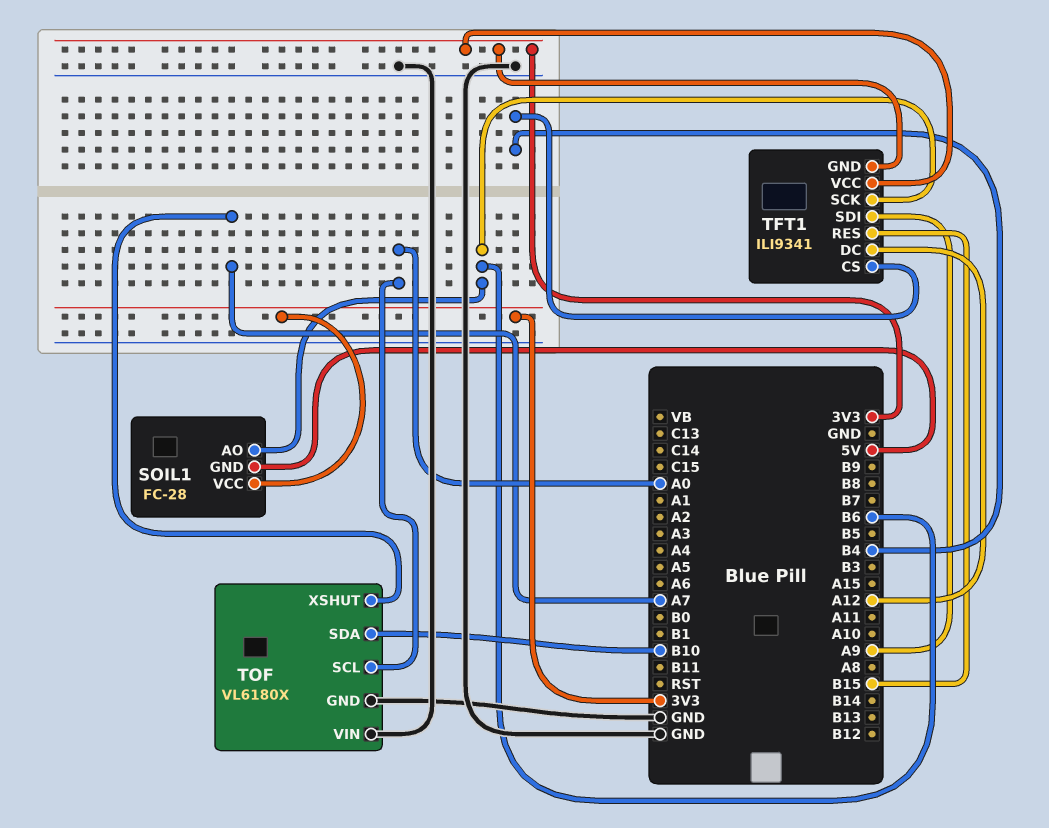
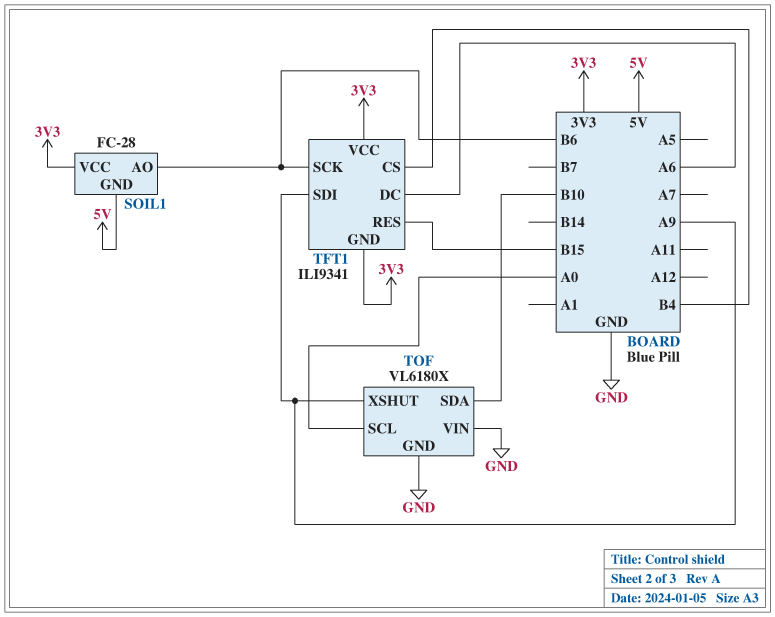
TFT1 pin DC: A12 -> A6
TOF pin XSHUT: A7 -> A9

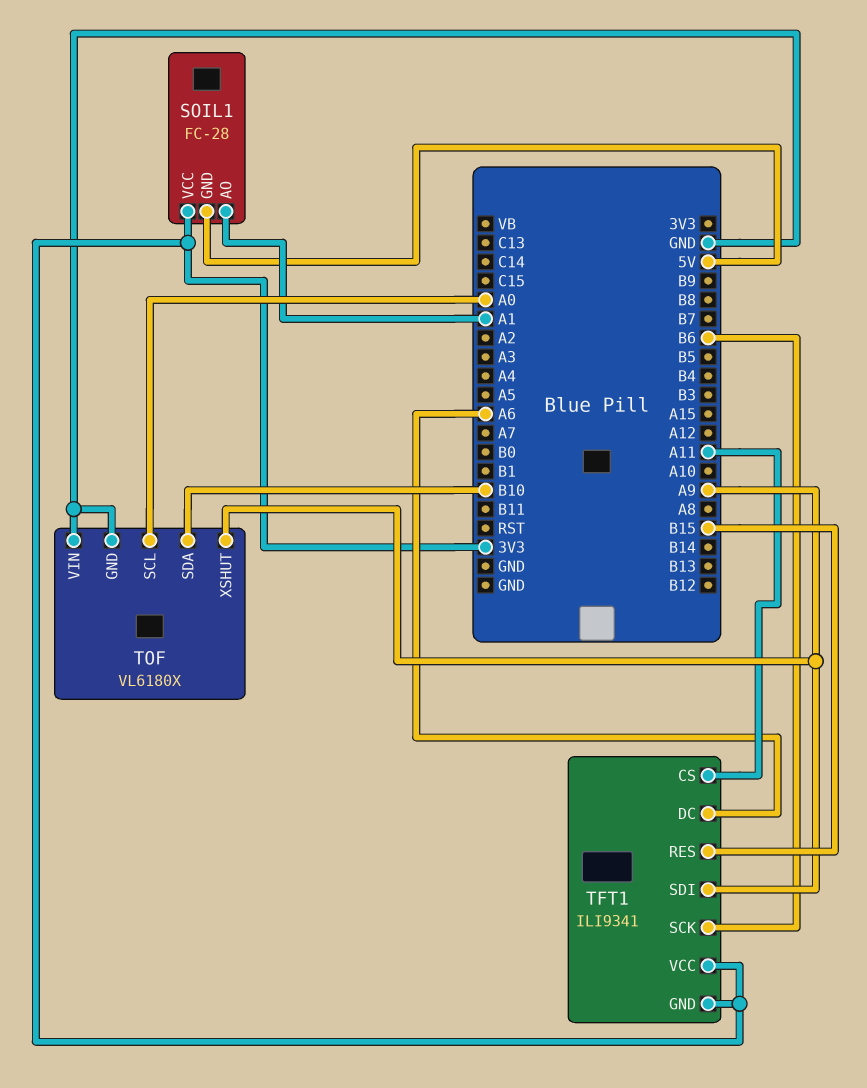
SOIL1 pin AO: B6 -> A1
TFT1 pin CS: B4 -> A11

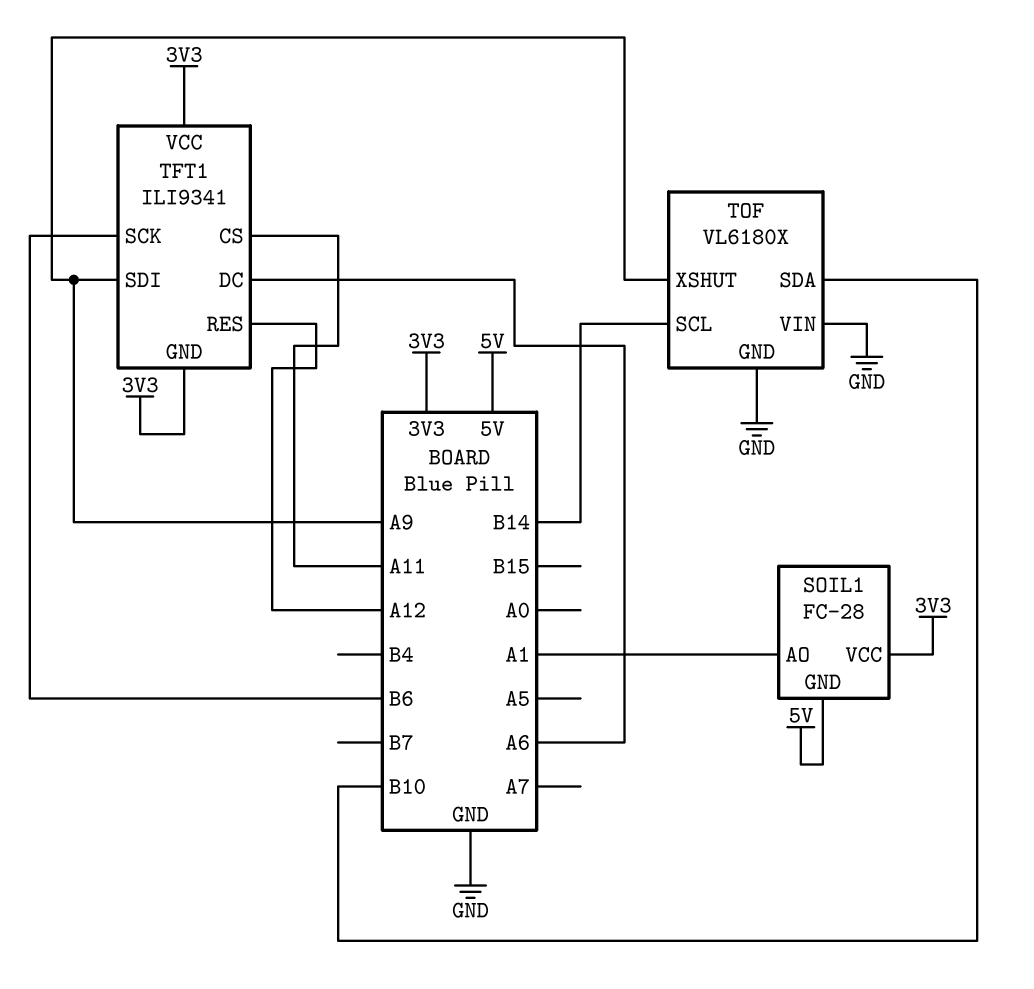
TFT1 pin RES: B15 -> A12
TOF pin SCL: A0 -> B14

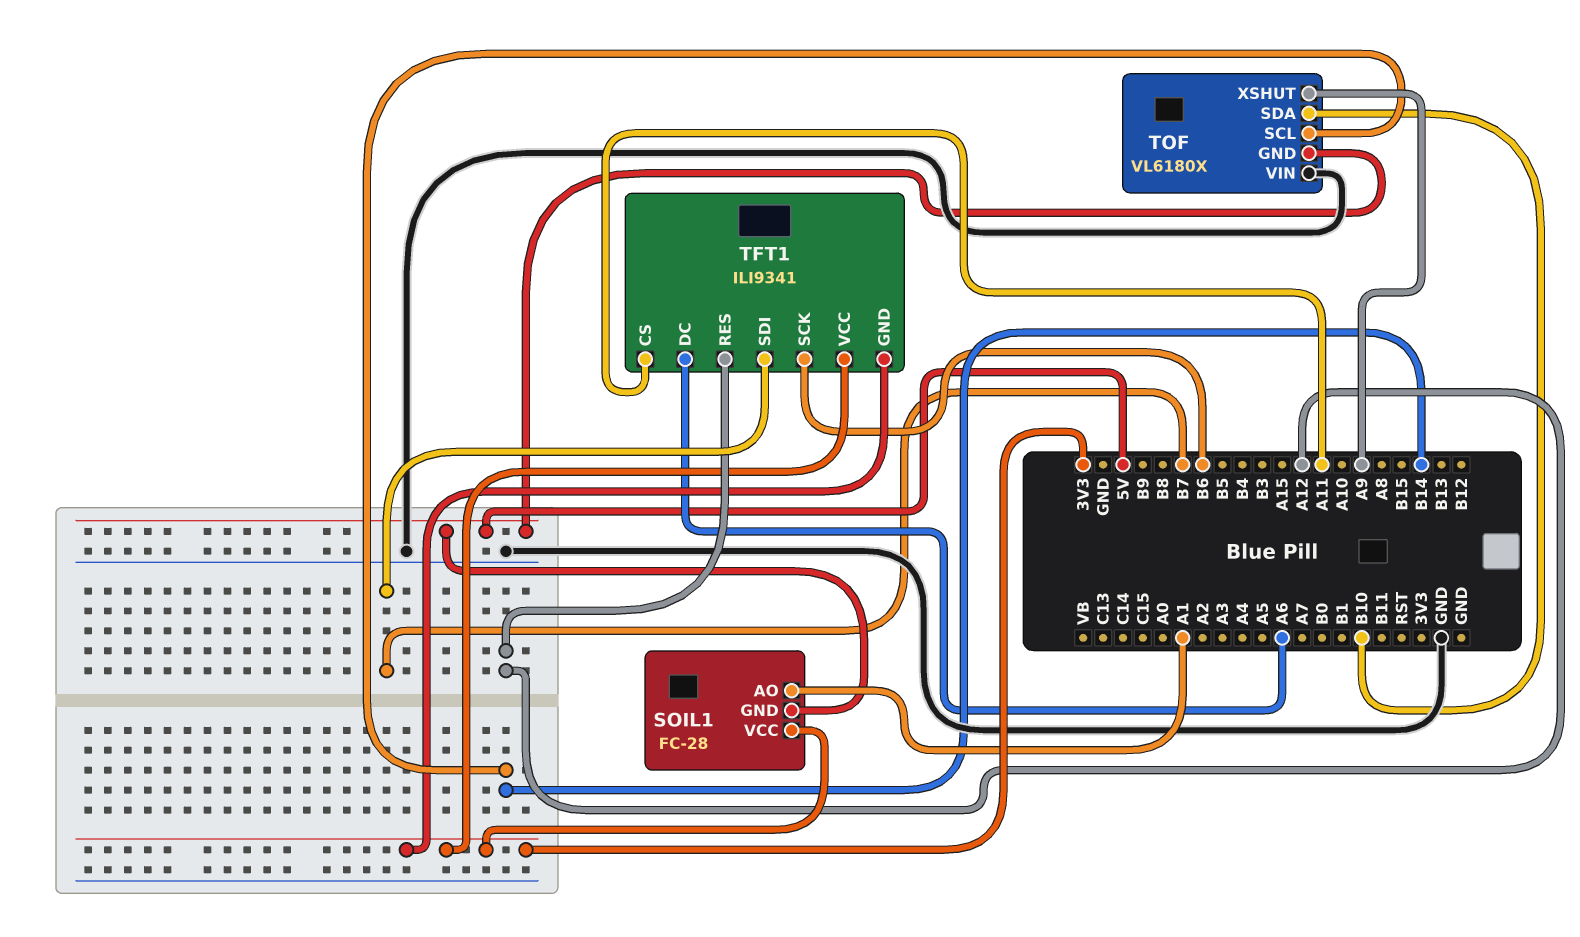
TFT1 pin SDI: A9 -> B7
TOF pin GND: GND -> 5V

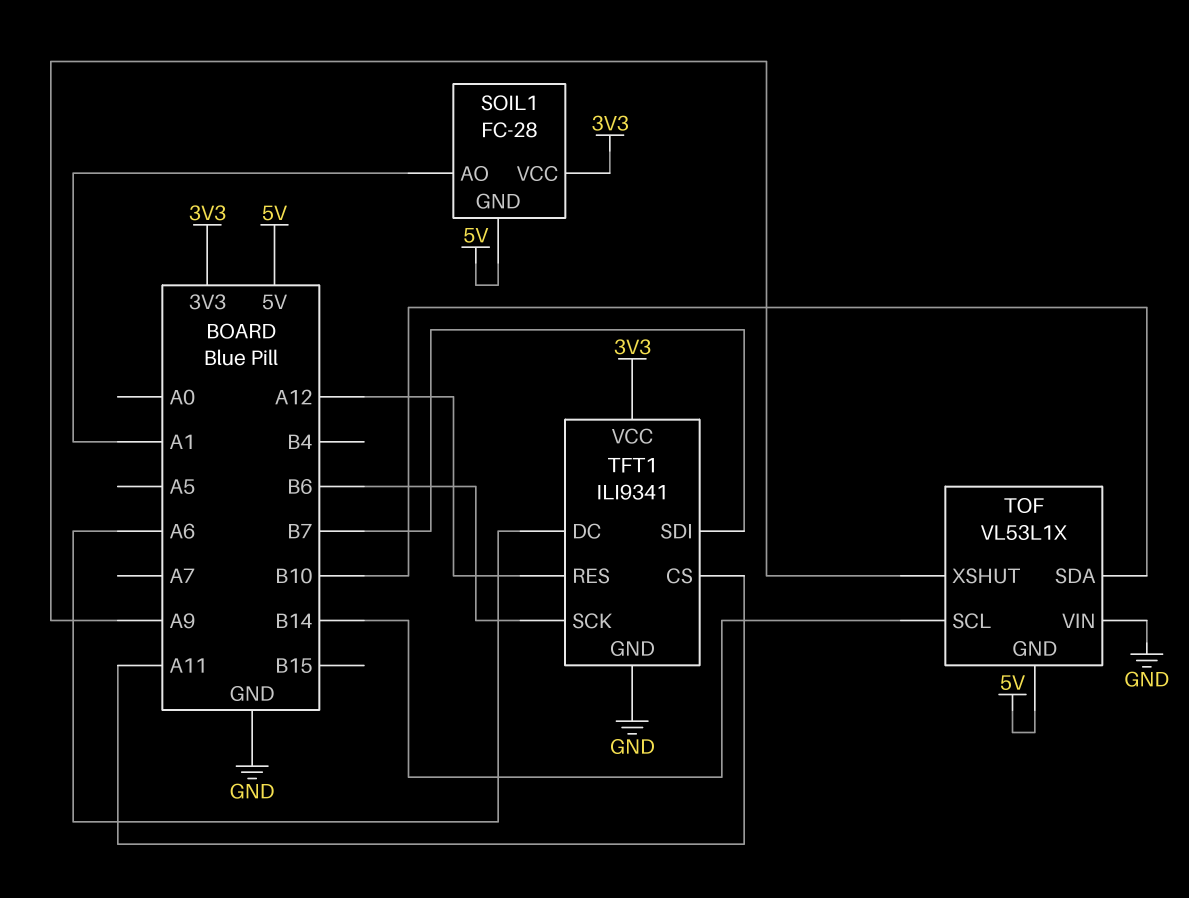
TFT1 pin GND: 3V3 -> GND
TOF: VL6180X -> VL53L1X

